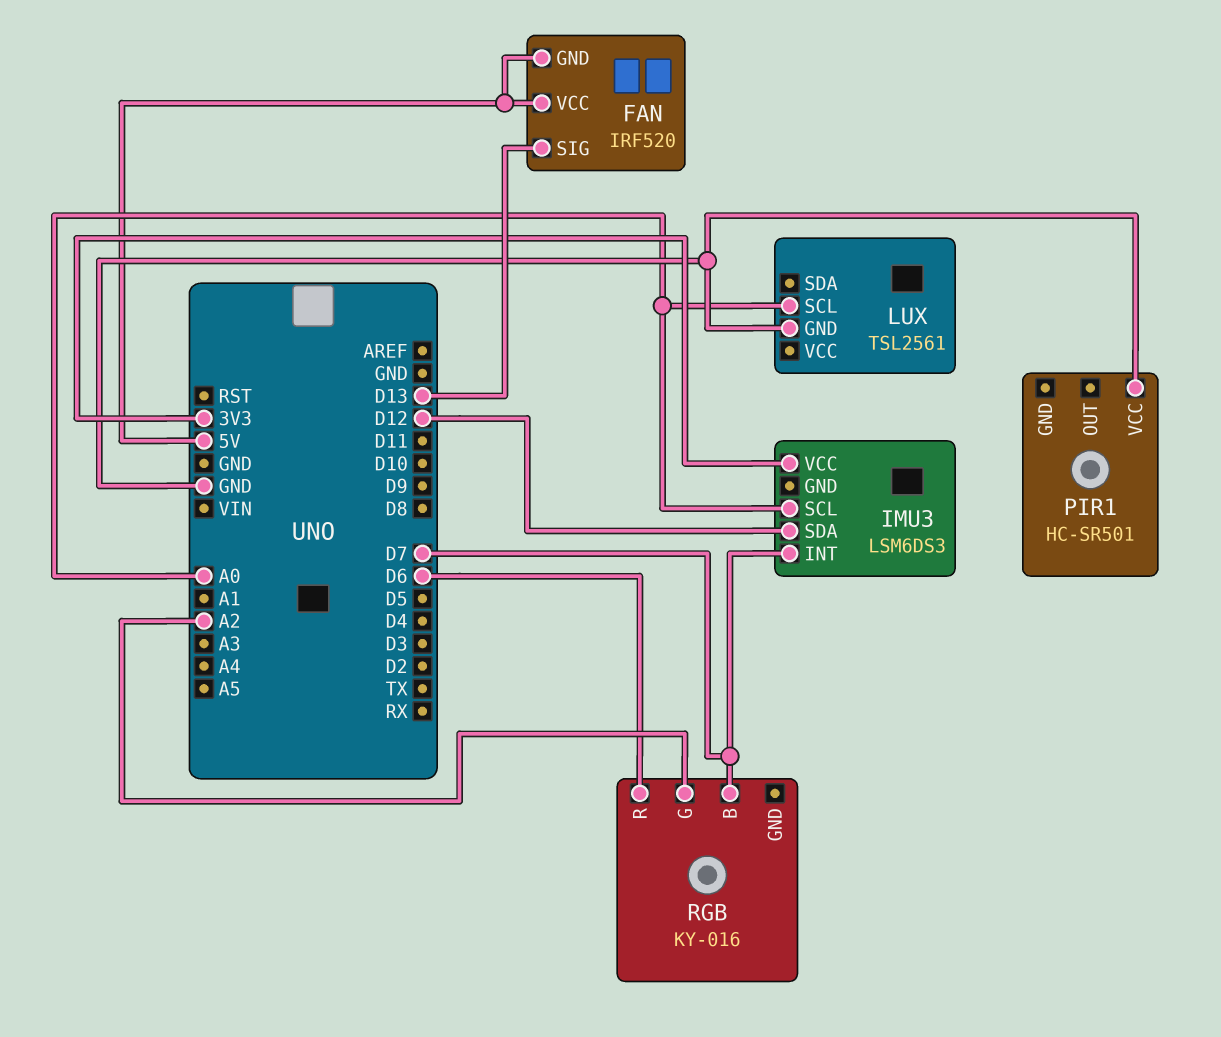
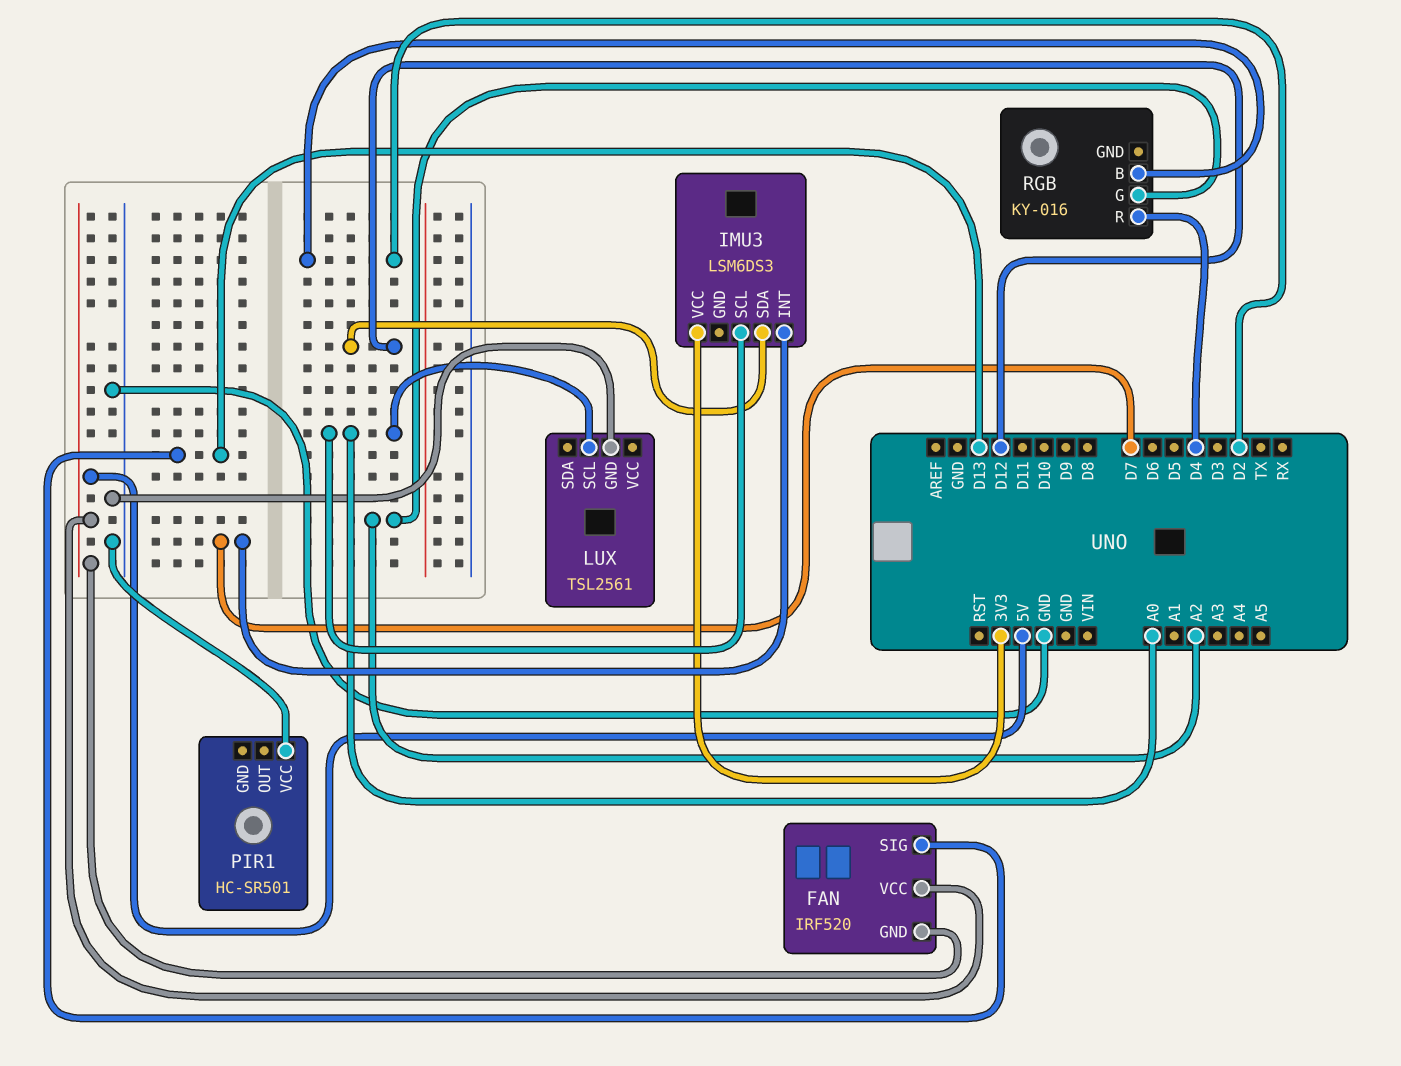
RGB pin B: D7 -> D2
RGB pin R: D6 -> D4

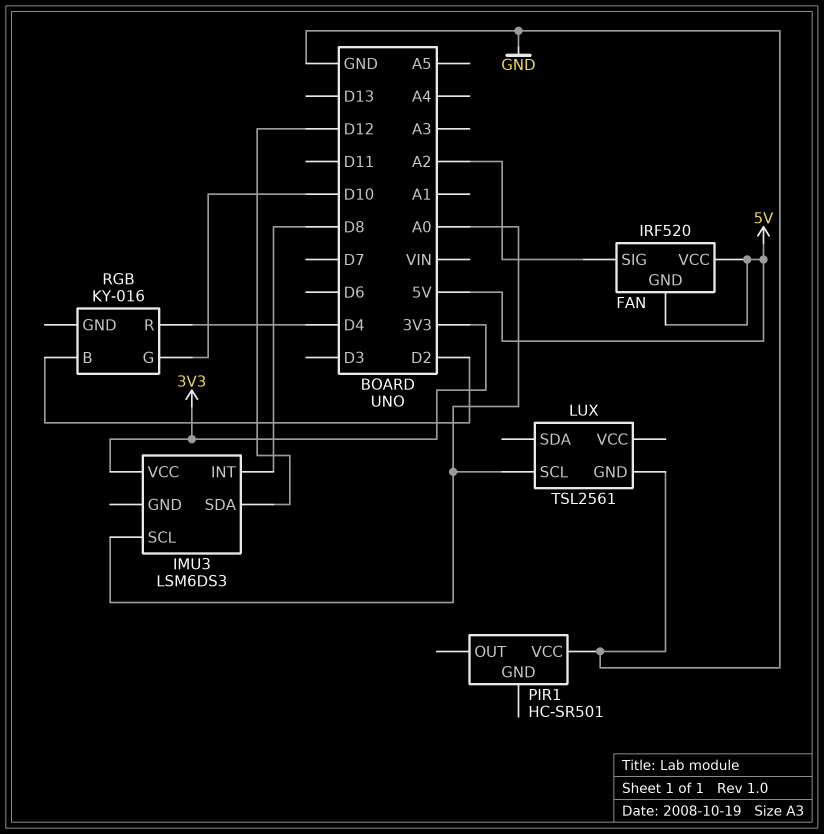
FAN pin SIG: D13 -> A2
IMU3 pin INT: D7 -> D8
RGB pin G: A2 -> D10

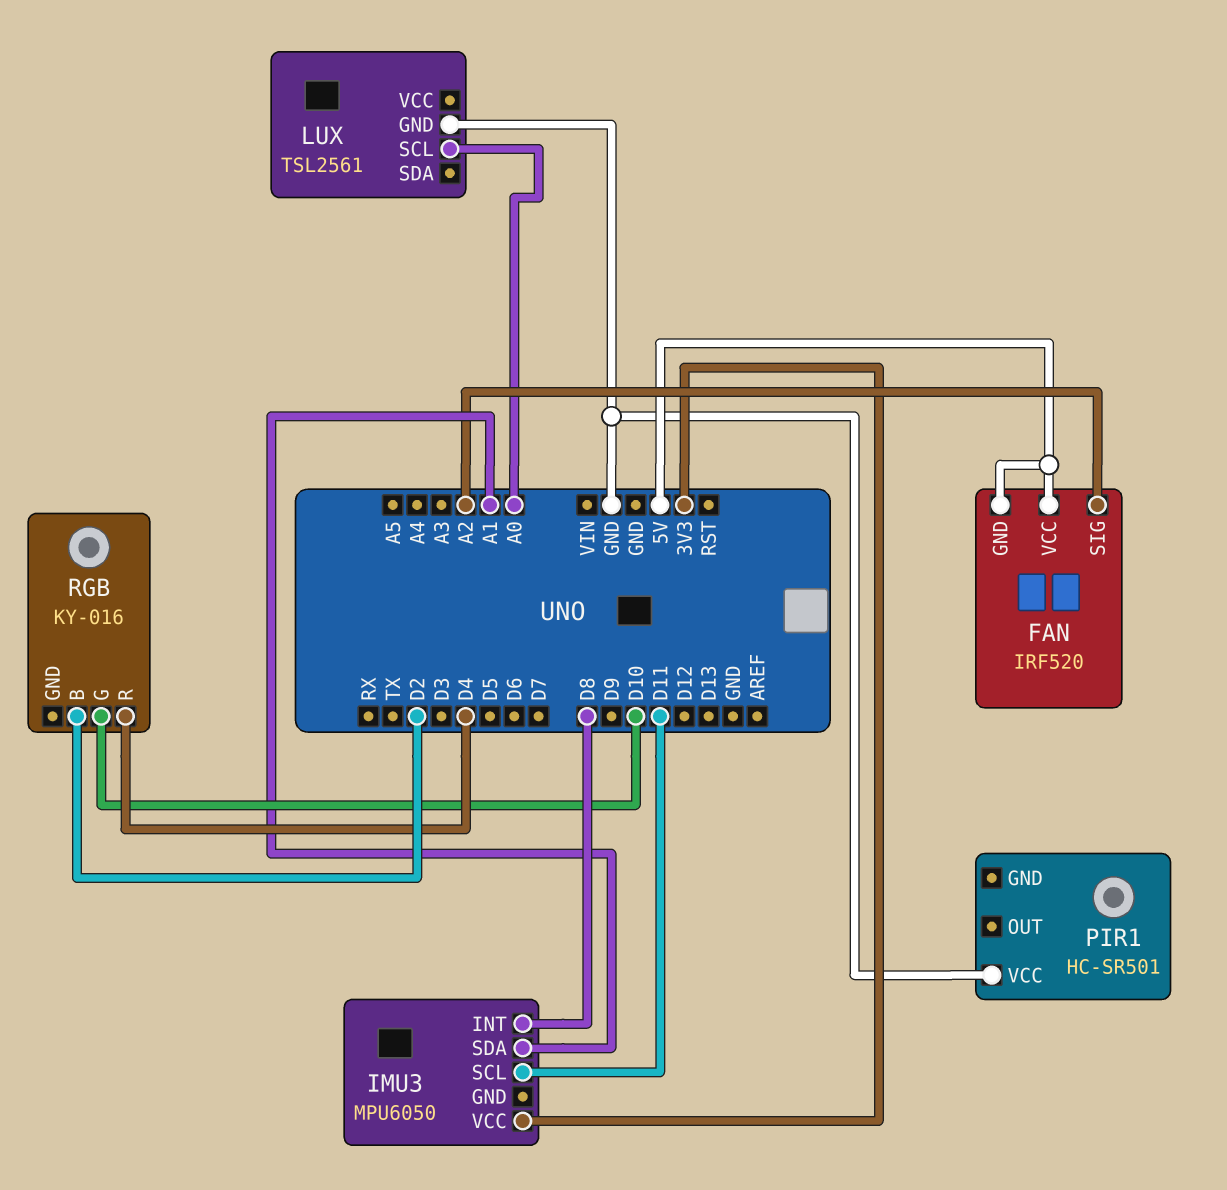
IMU3: LSM6DS3 -> MPU6050
IMU3 pin SCL: A0 -> D11
IMU3 pin SDA: D12 -> A1

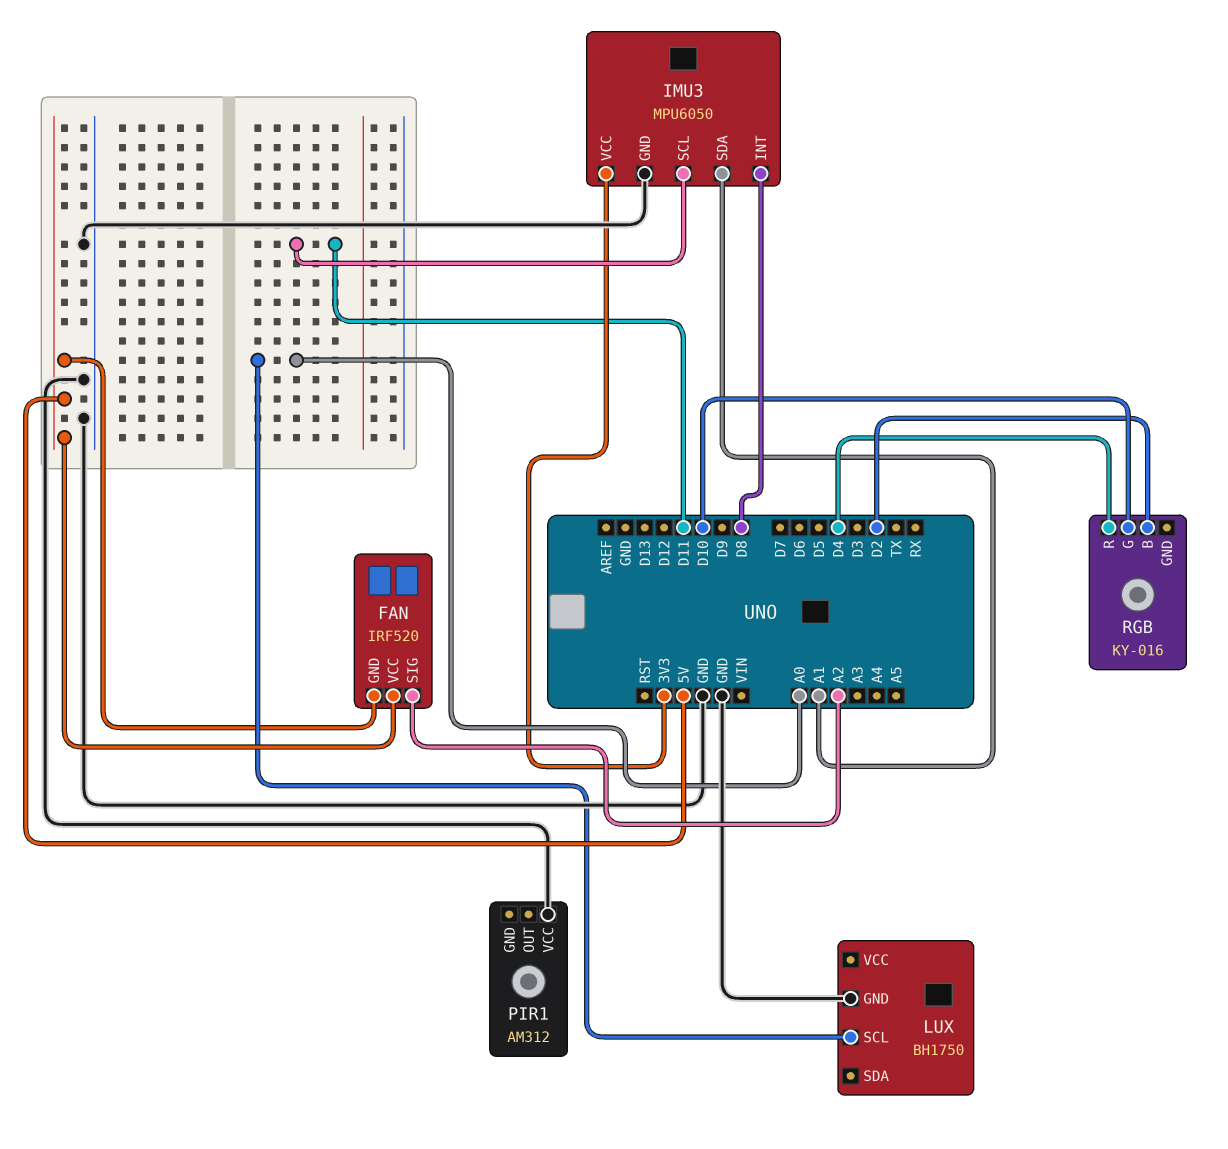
IMU3 pin GND: none -> GND
LUX: TSL2561 -> BH1750
PIR1: HC-SR501 -> AM312

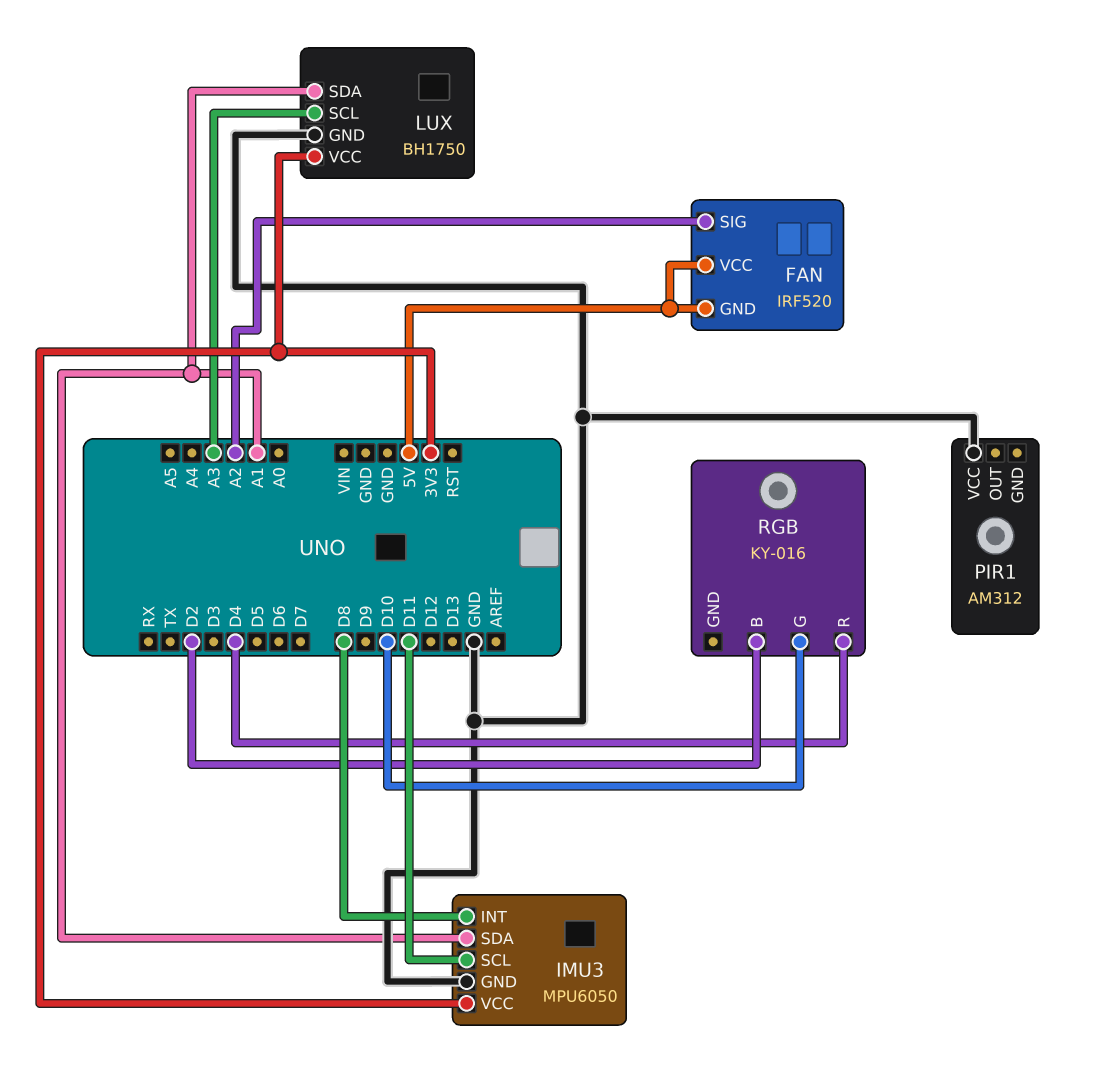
LUX pin SCL: A0 -> A3
LUX pin SDA: none -> A1
LUX pin VCC: none -> 3V3

